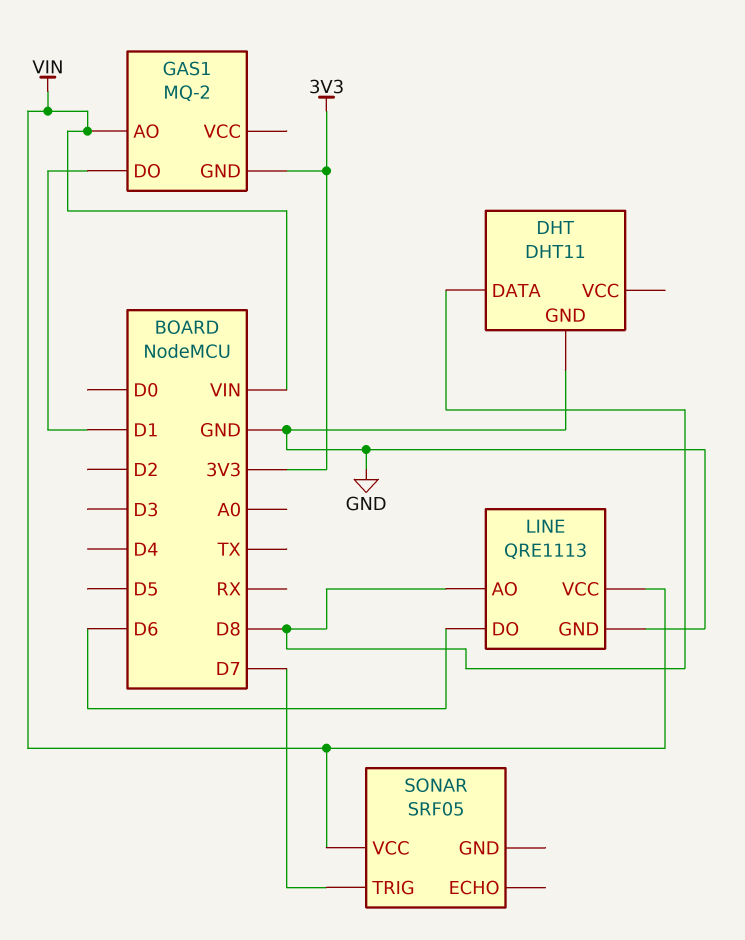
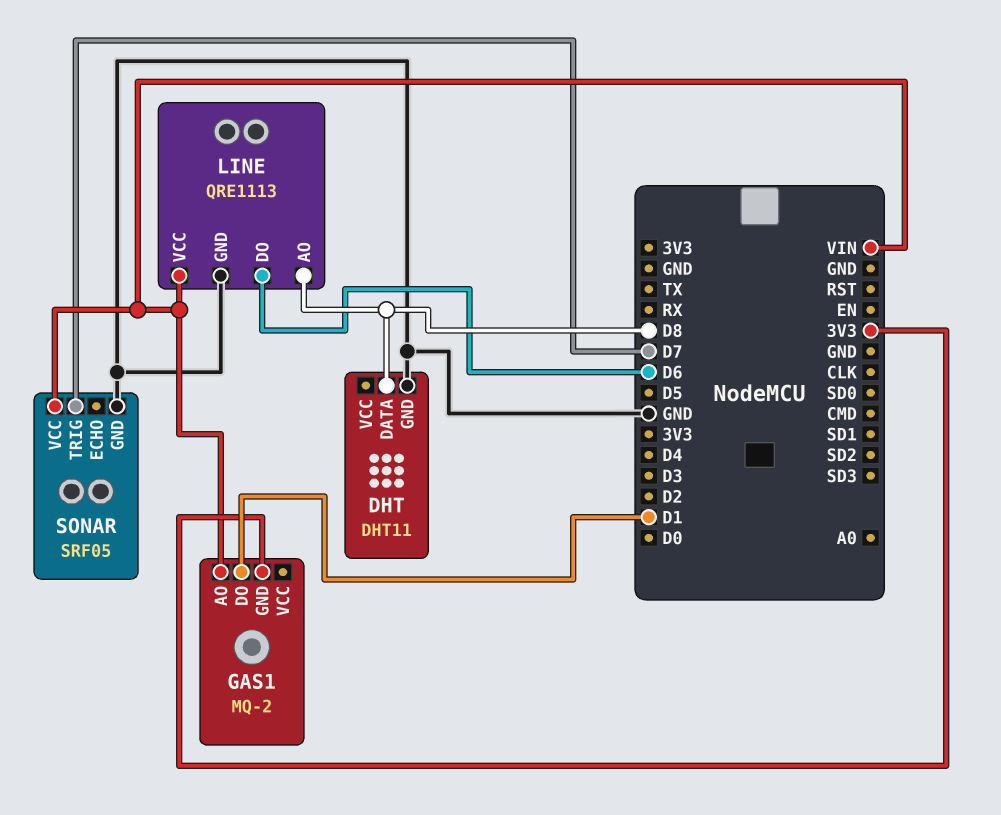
SONAR pin GND: none -> GND

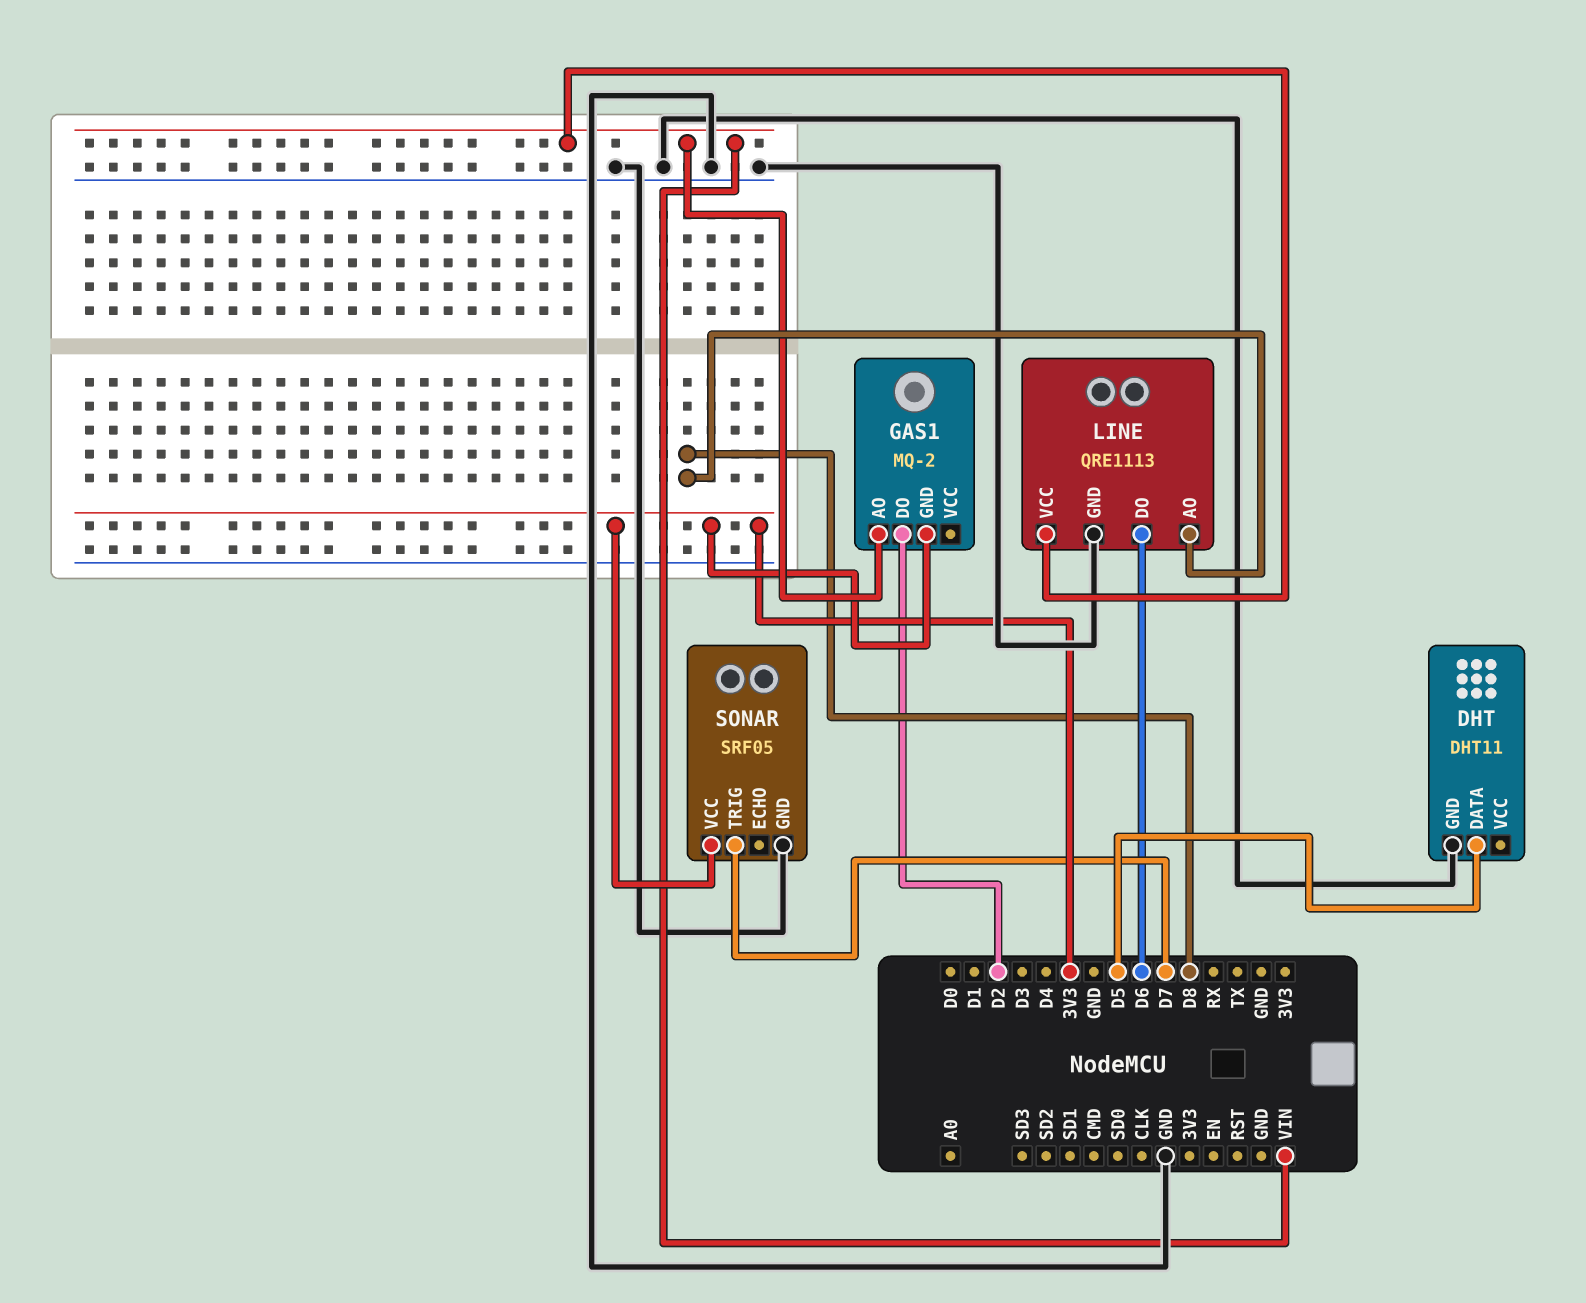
DHT pin DATA: D8 -> D5
GAS1 pin DO: D1 -> D2
SONAR pin VCC: VIN -> 3V3

